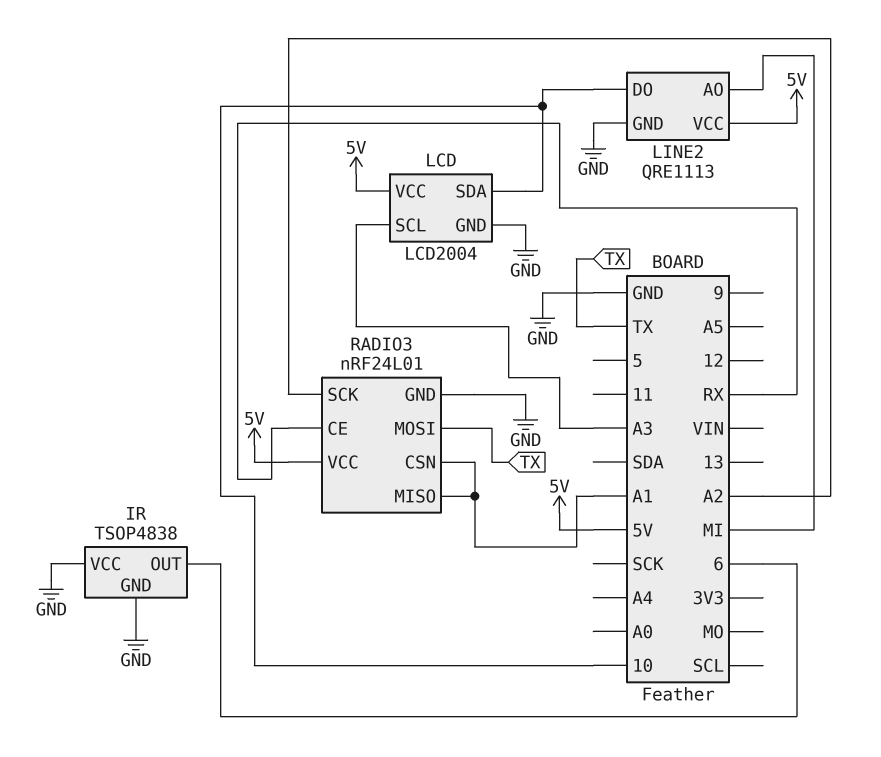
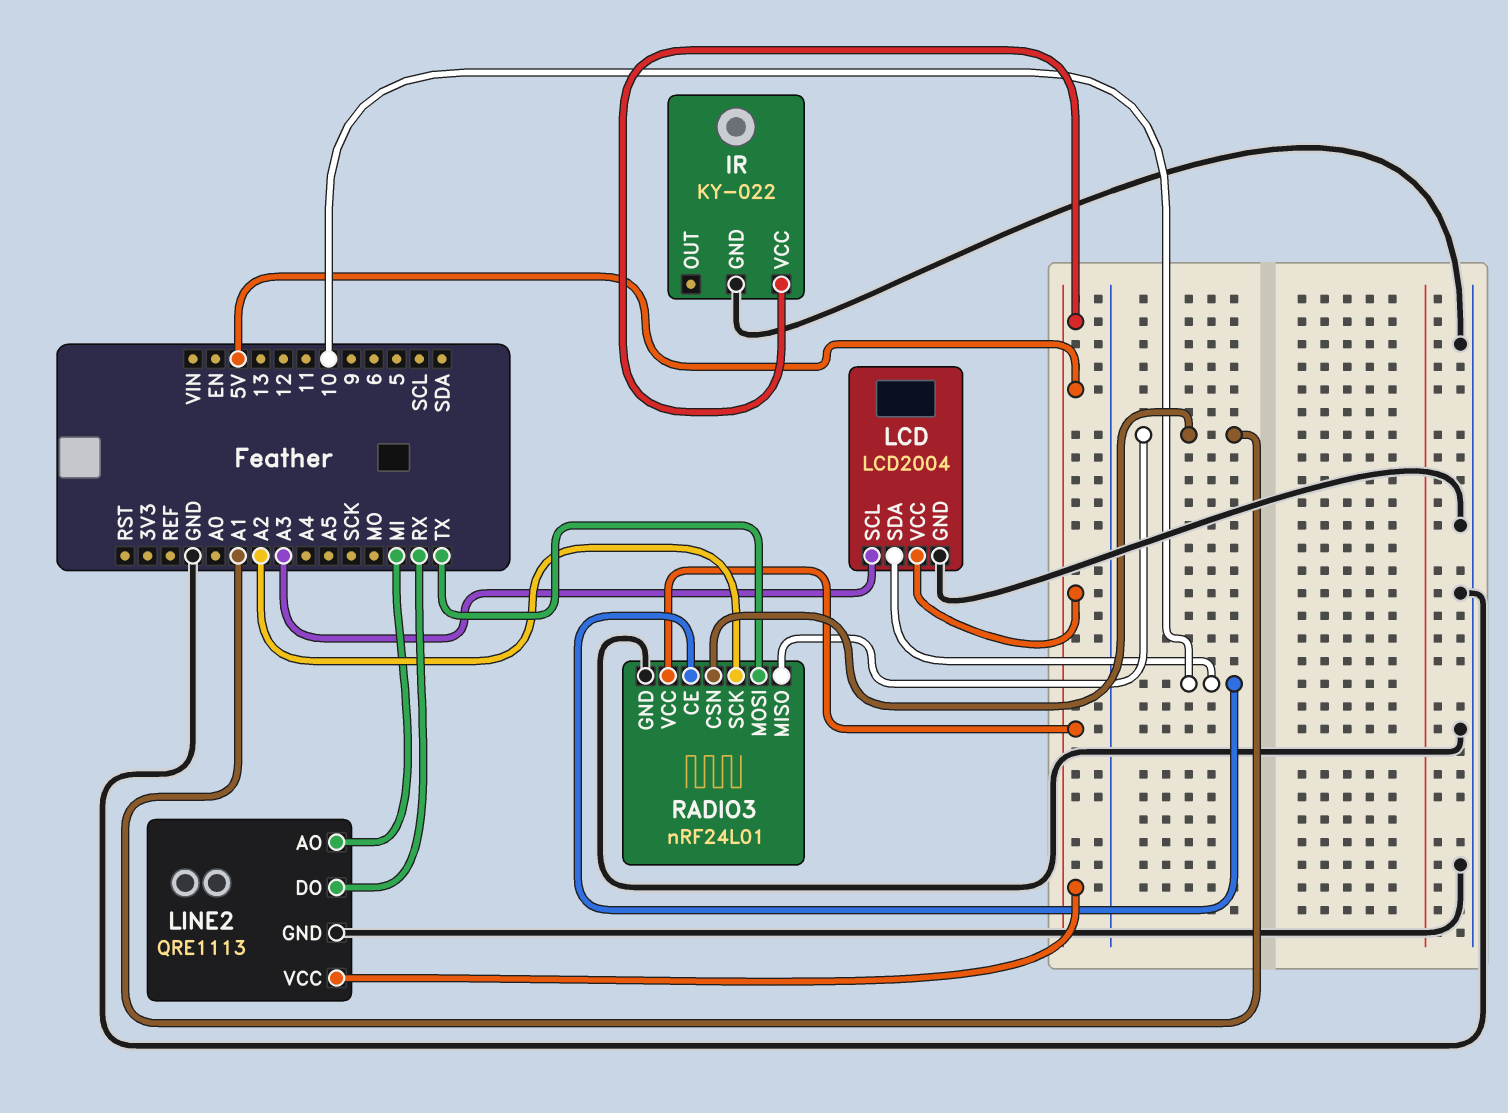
IR: TSOP4838 -> KY-022
IR pin OUT: 6 -> none
IR pin VCC: GND -> 5V
LINE2 pin DO: 10 -> RX
RADIO3 pin CE: RX -> 10

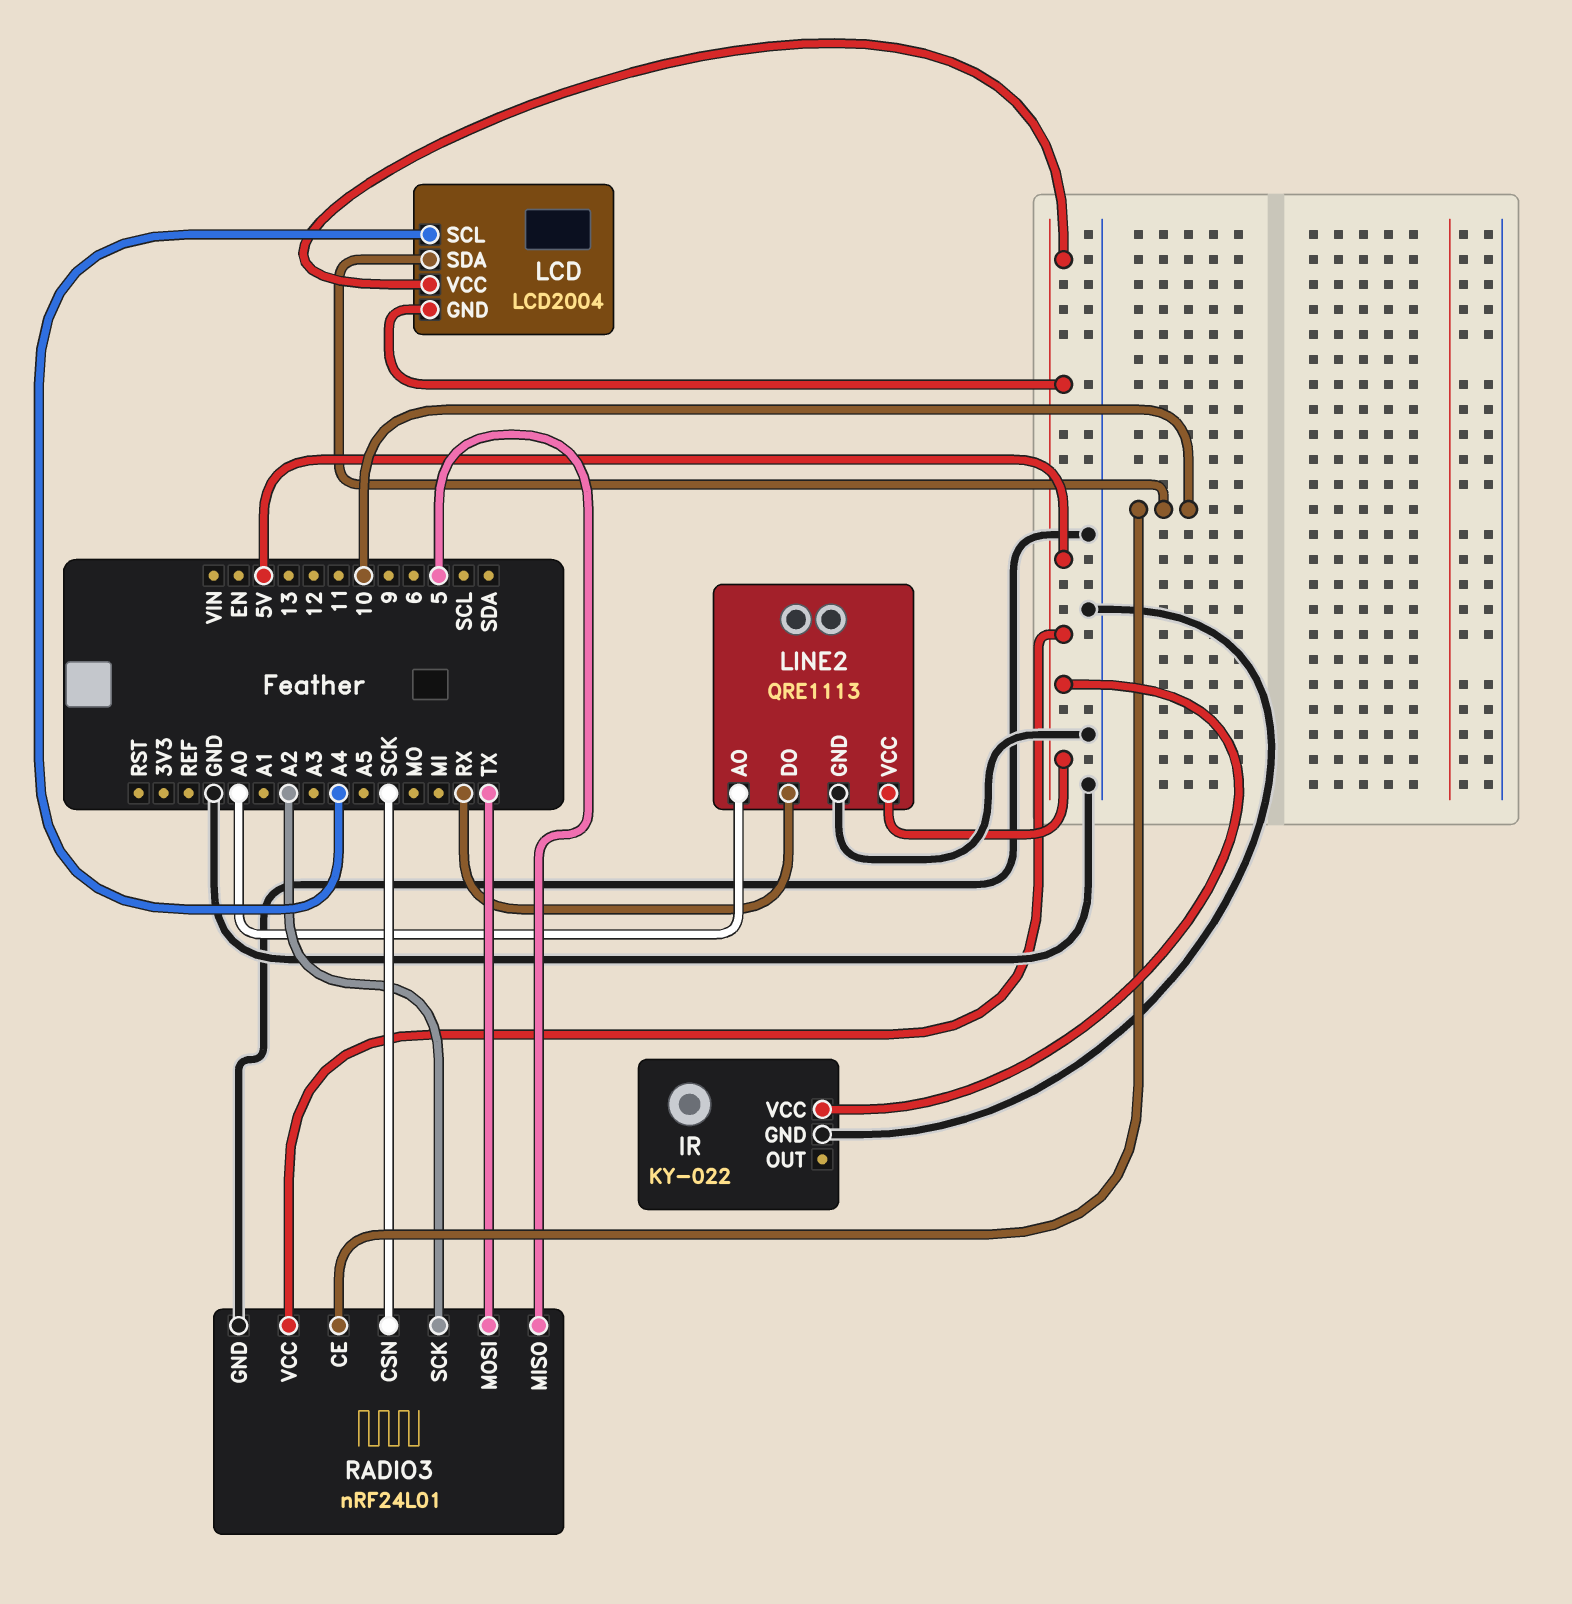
LCD pin GND: GND -> 5V
LCD pin SCL: A3 -> A4
LINE2 pin AO: MI -> A0
RADIO3 pin CSN: A1 -> SCK
RADIO3 pin MISO: A1 -> 5

